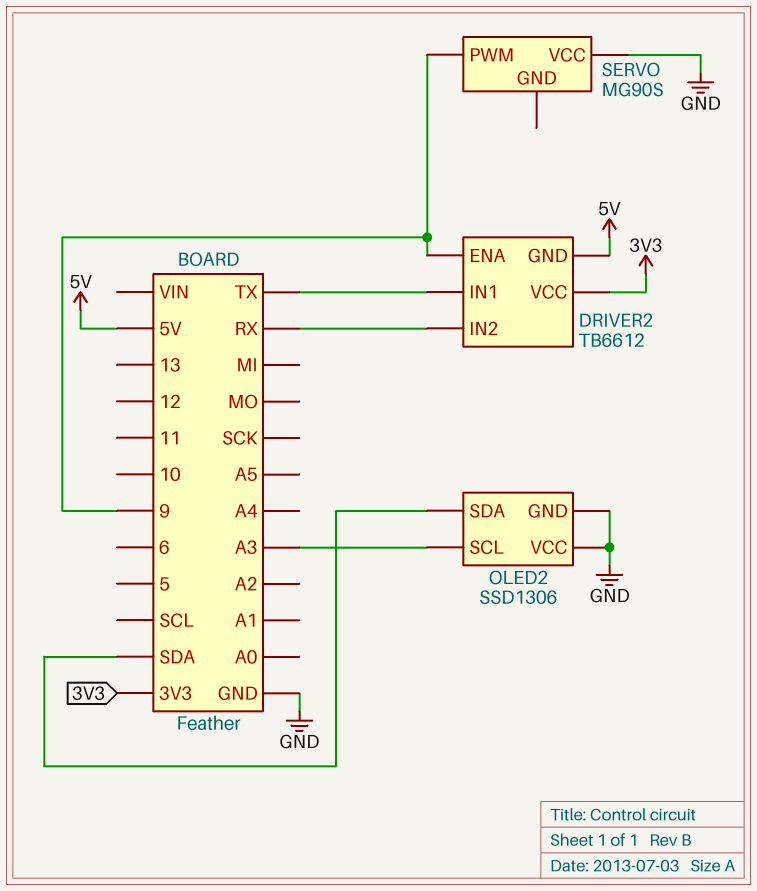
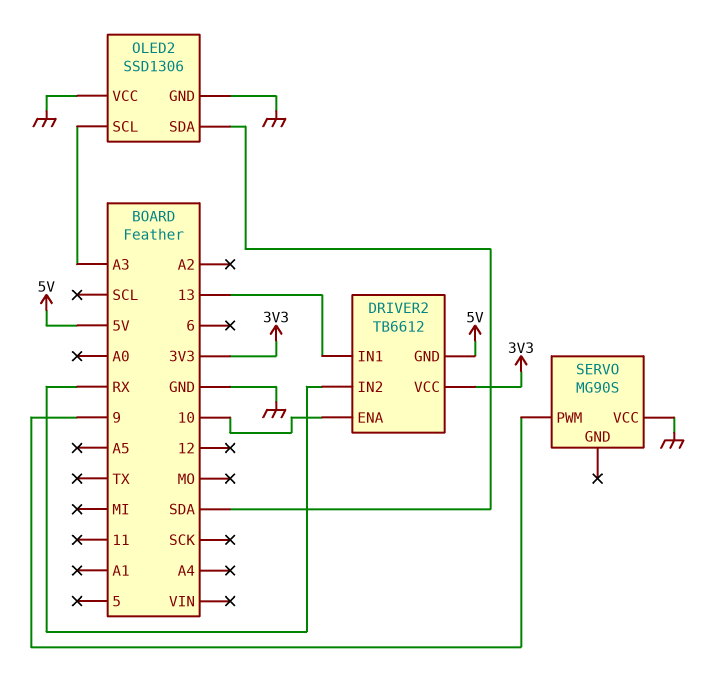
DRIVER2 pin ENA: 9 -> 10
DRIVER2 pin IN1: TX -> 13

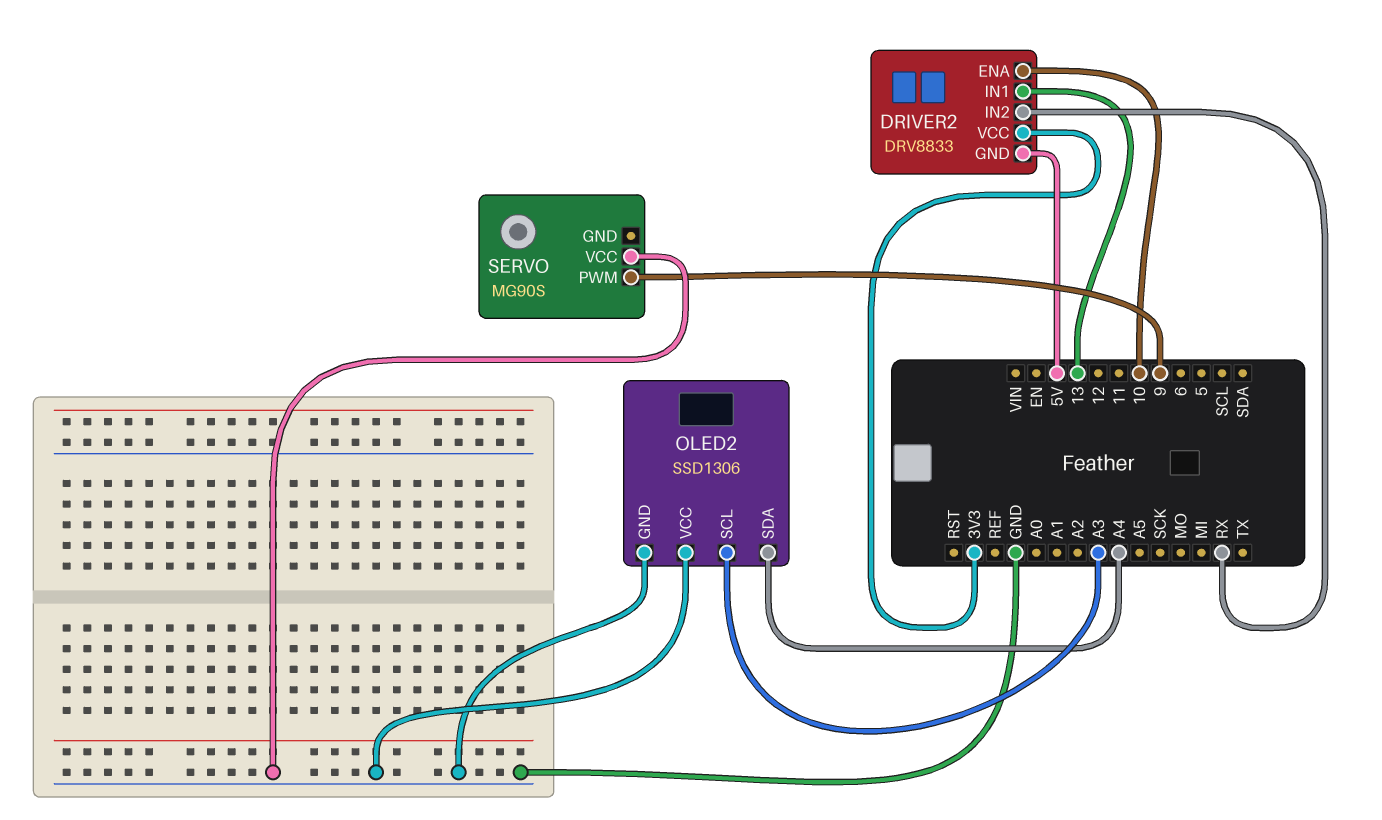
DRIVER2: TB6612 -> DRV8833
OLED2 pin SDA: SDA -> A4

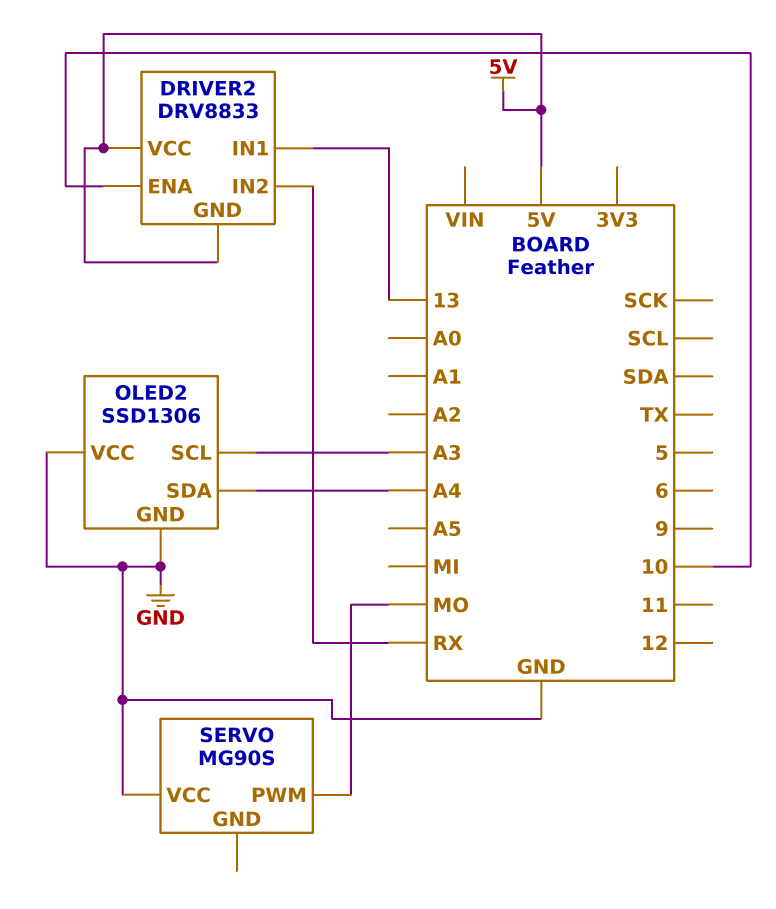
DRIVER2 pin VCC: 3V3 -> 5V
SERVO pin PWM: 9 -> MO

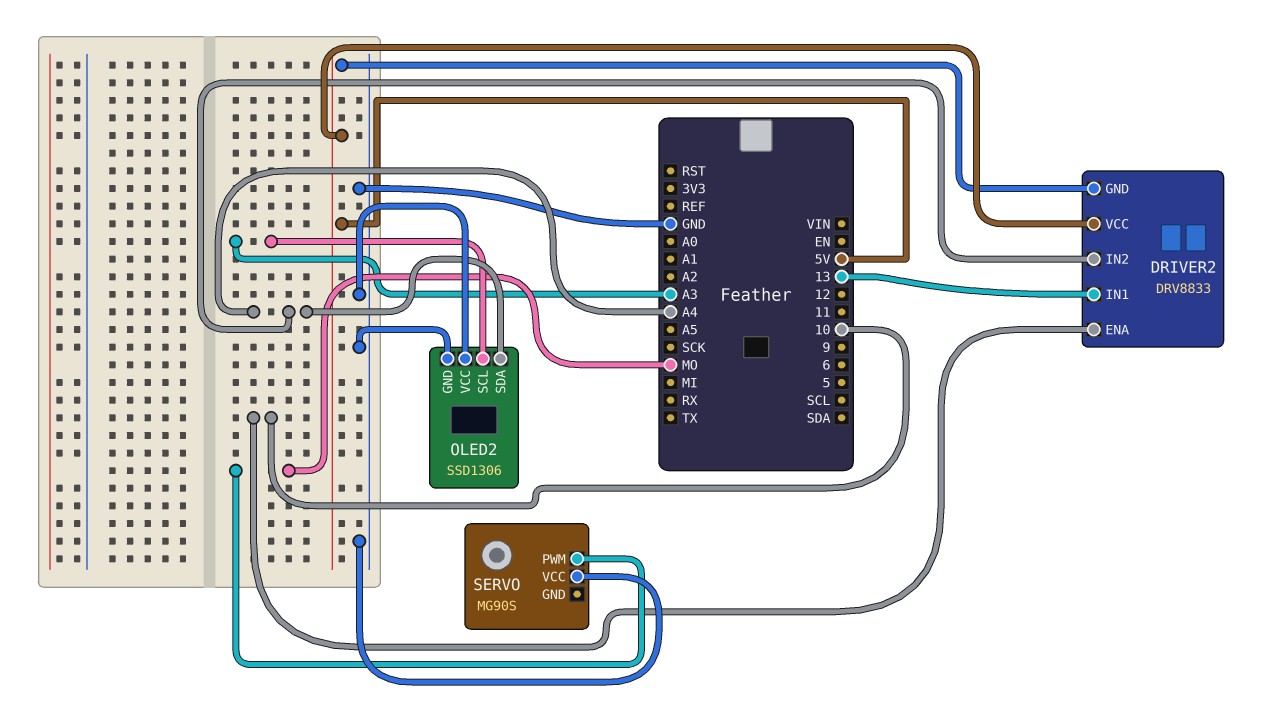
DRIVER2 pin IN2: RX -> A4

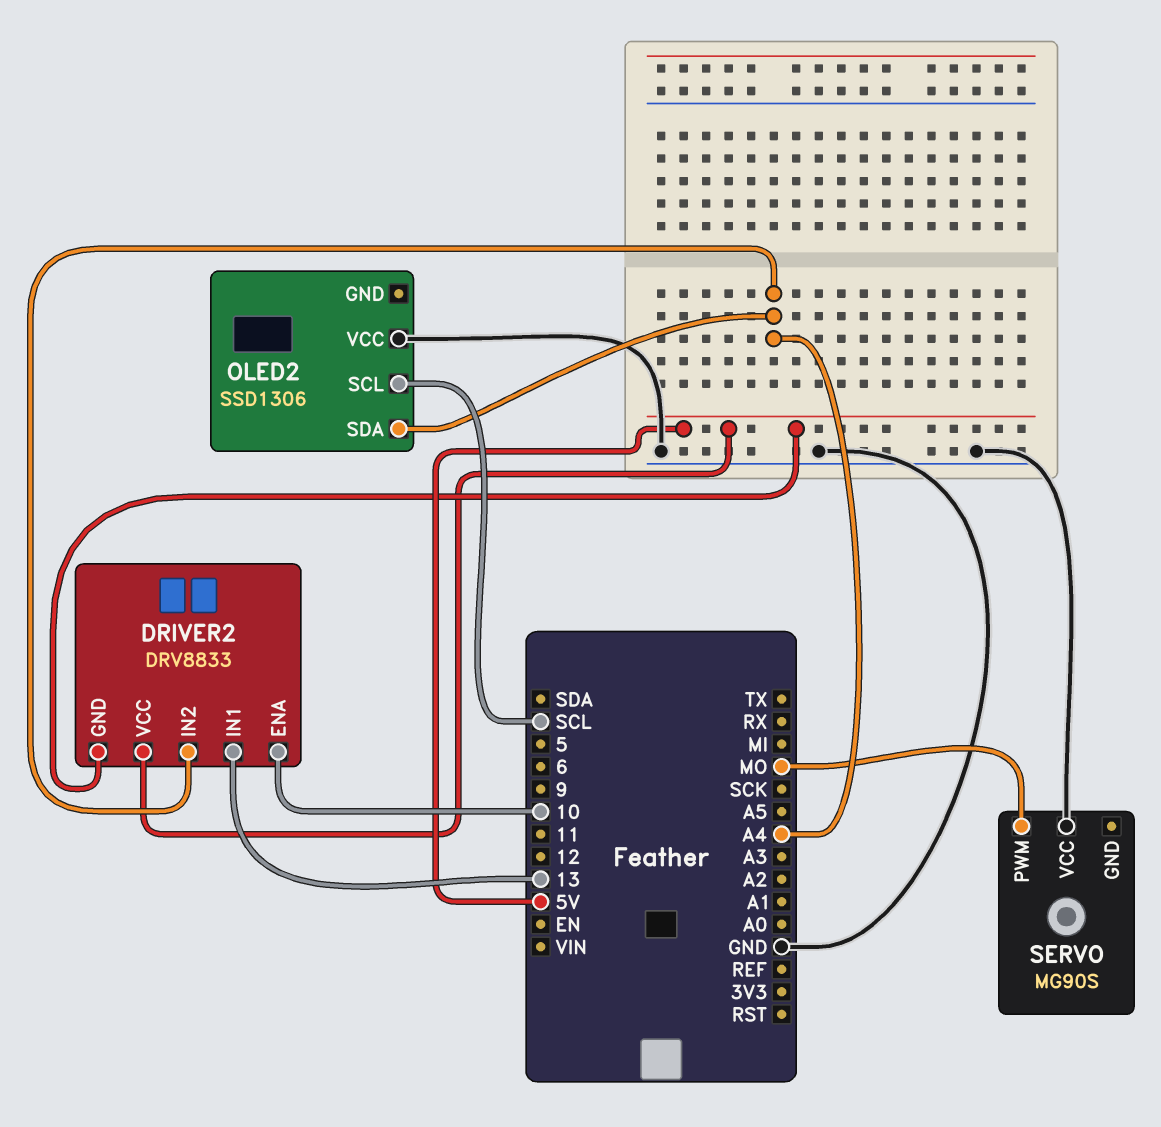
OLED2 pin GND: GND -> none
OLED2 pin SCL: A3 -> SCL

